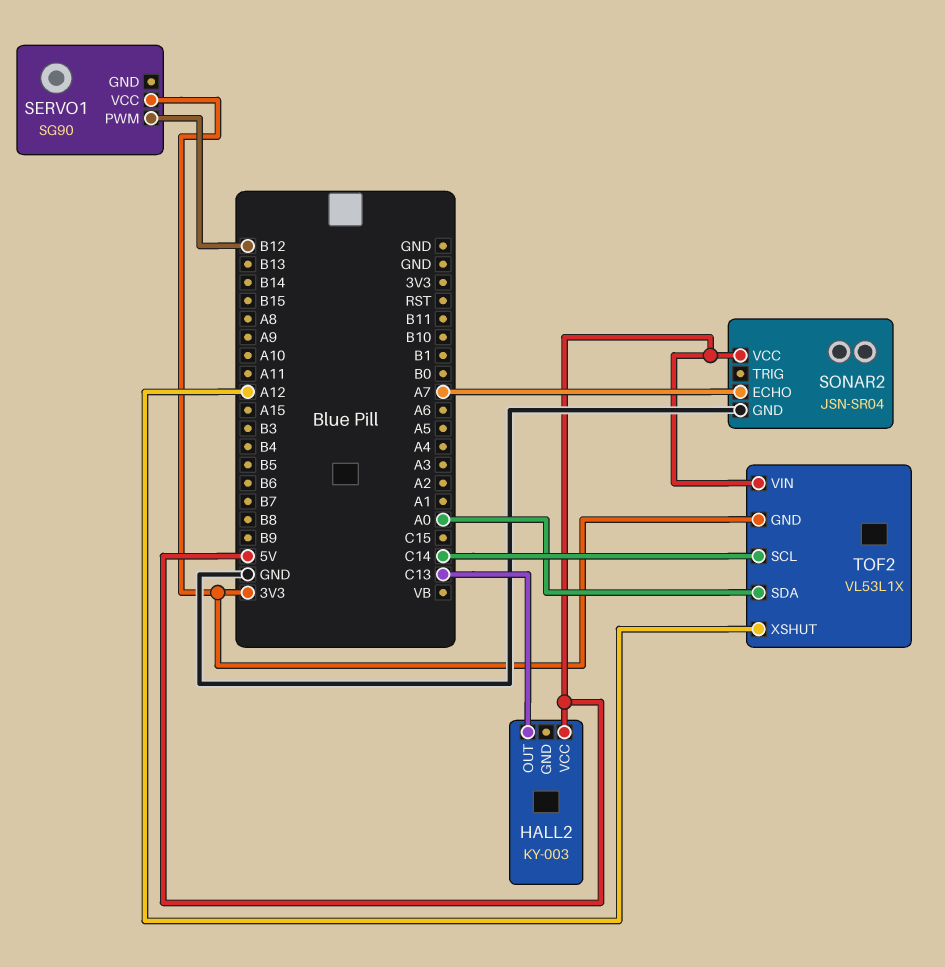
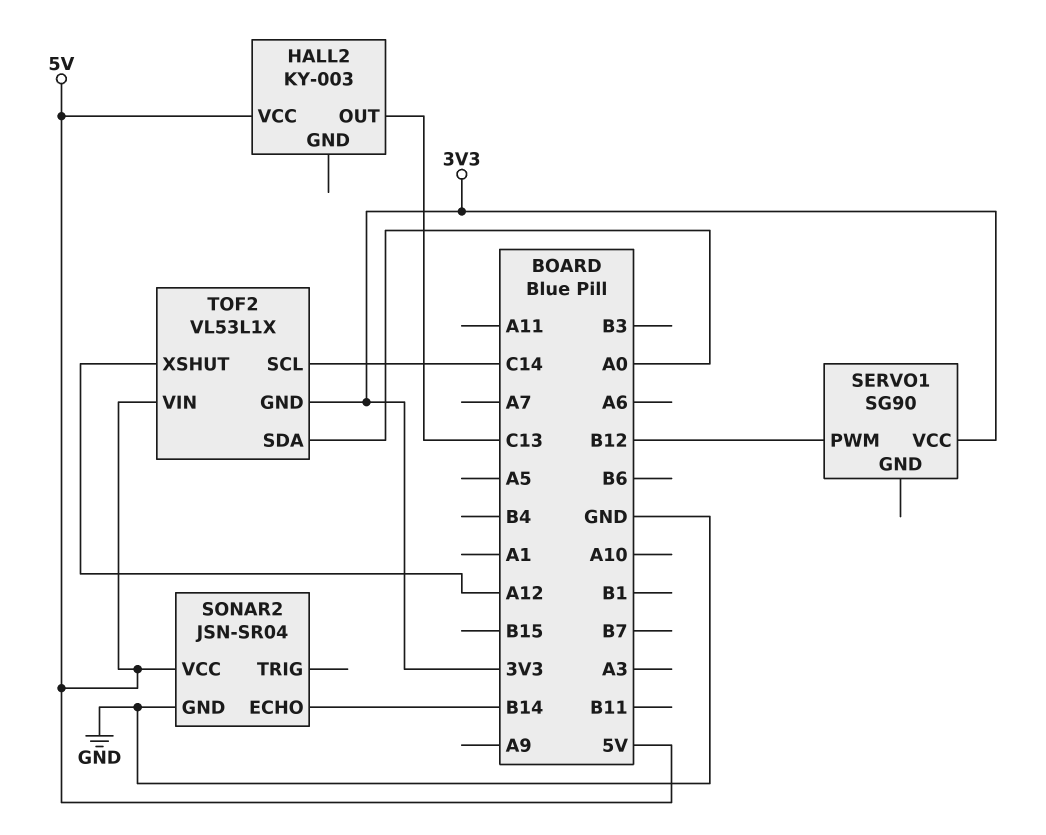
SONAR2 pin ECHO: A7 -> B14

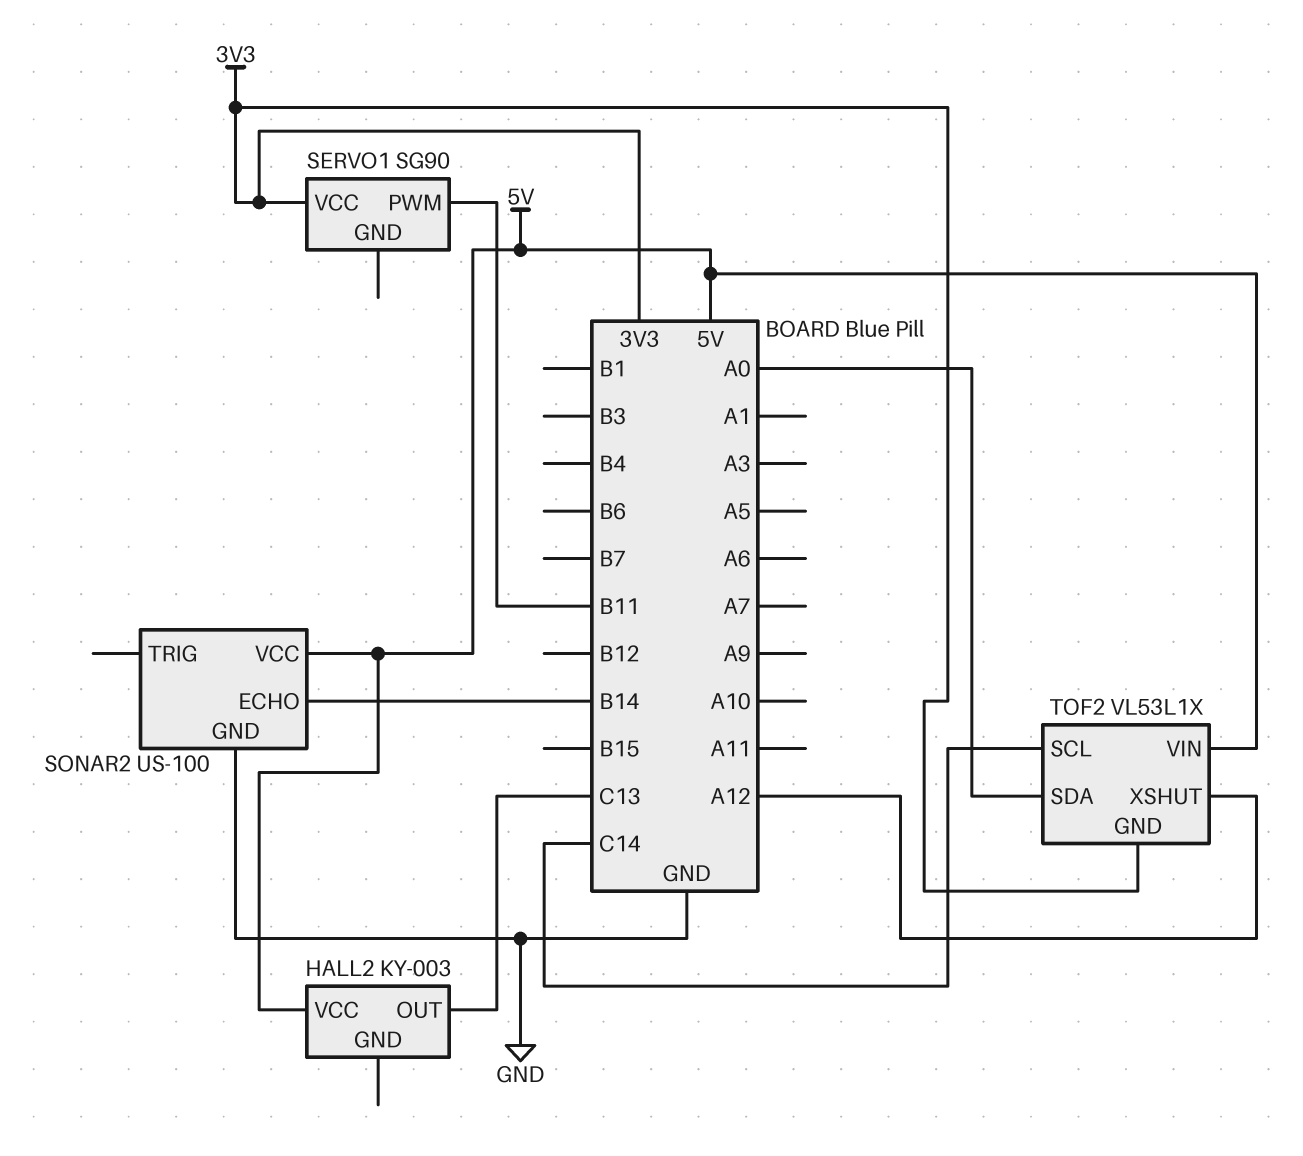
SERVO1 pin PWM: B12 -> B11
SONAR2: JSN-SR04 -> US-100

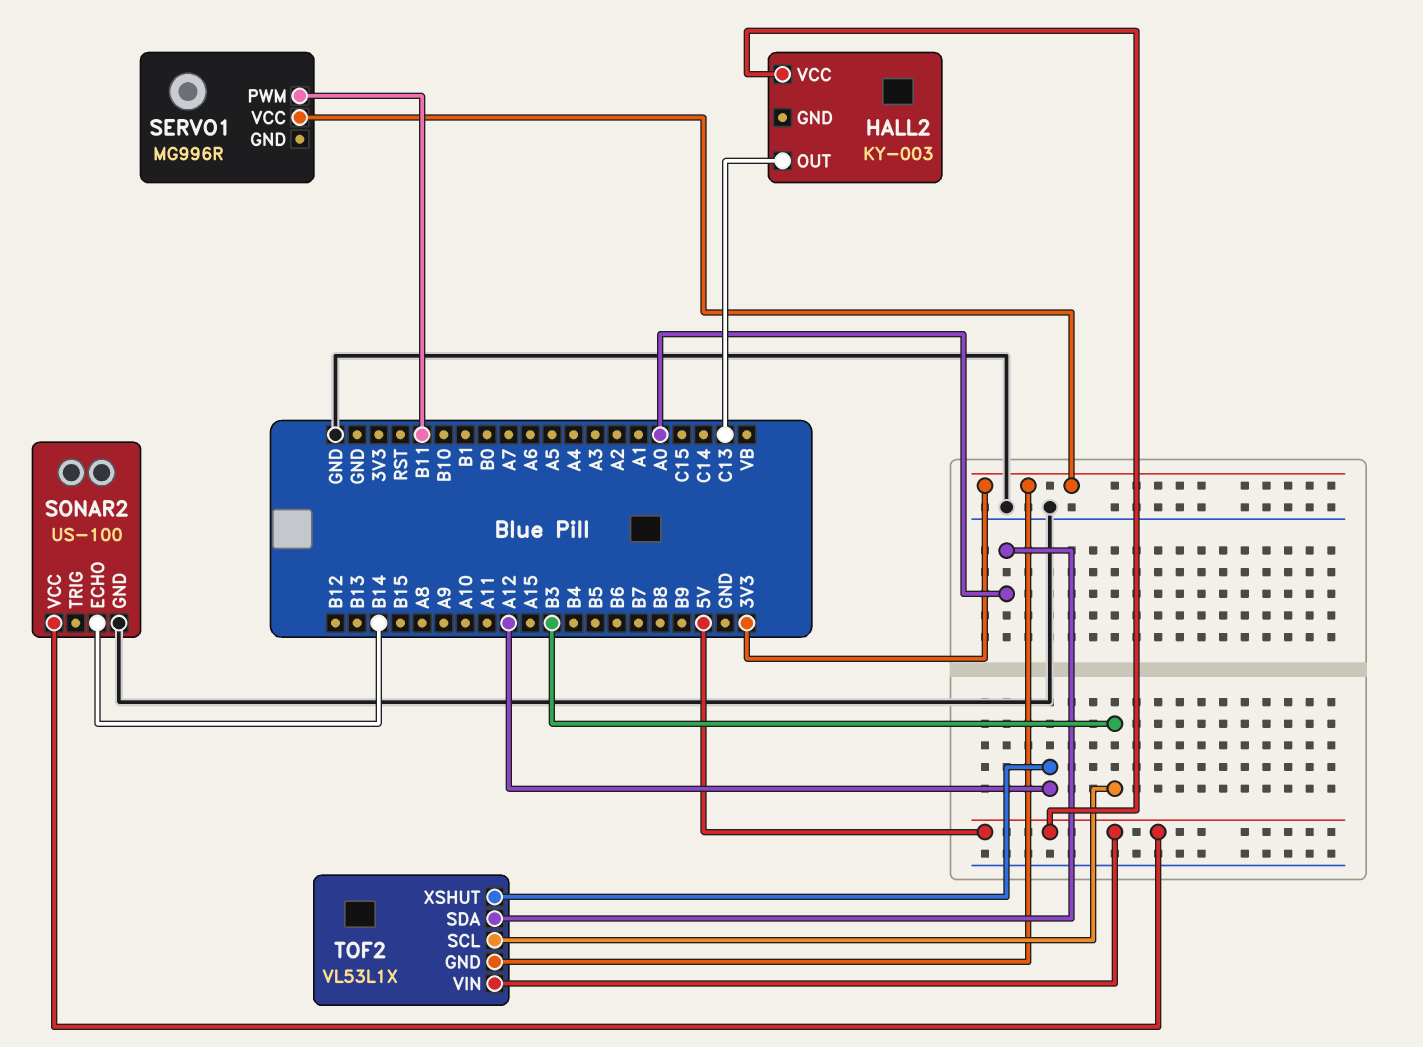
SERVO1: SG90 -> MG996R
TOF2 pin SCL: C14 -> B3

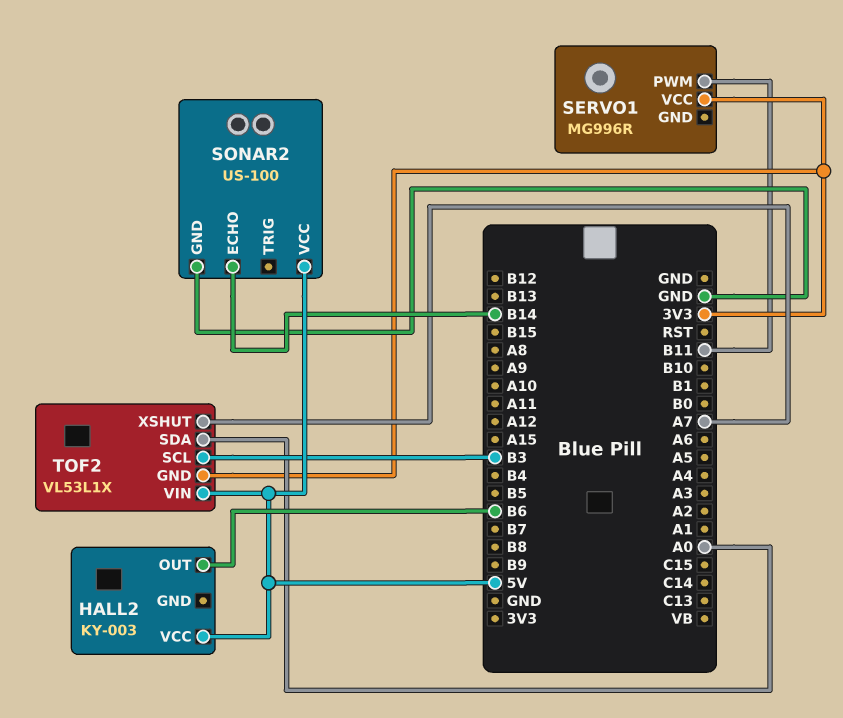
HALL2 pin OUT: C13 -> B6
TOF2 pin XSHUT: A12 -> A7

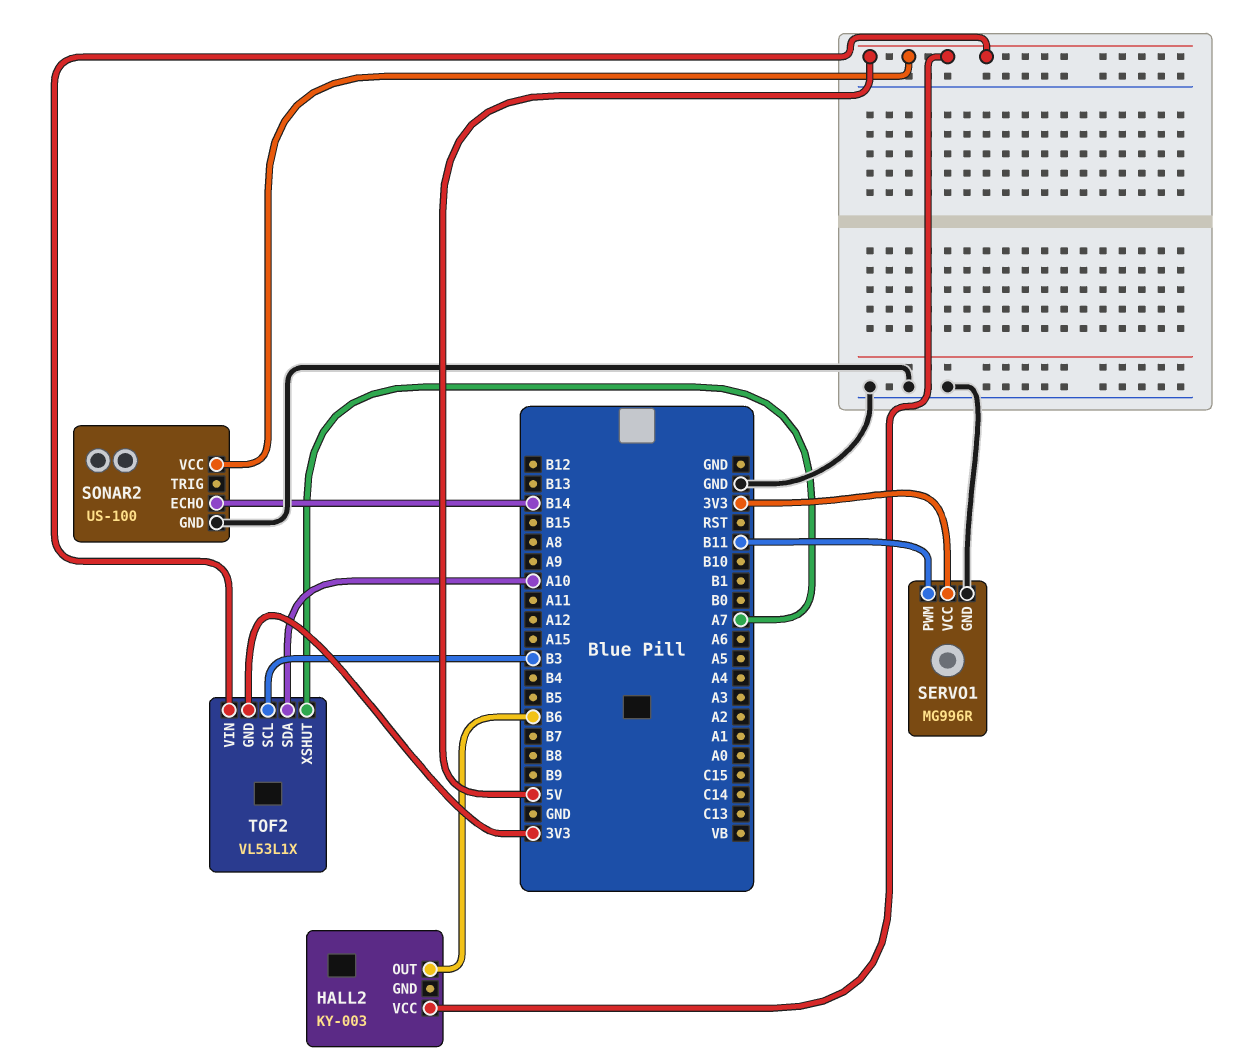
SERVO1 pin GND: none -> GND
TOF2 pin SDA: A0 -> A10

